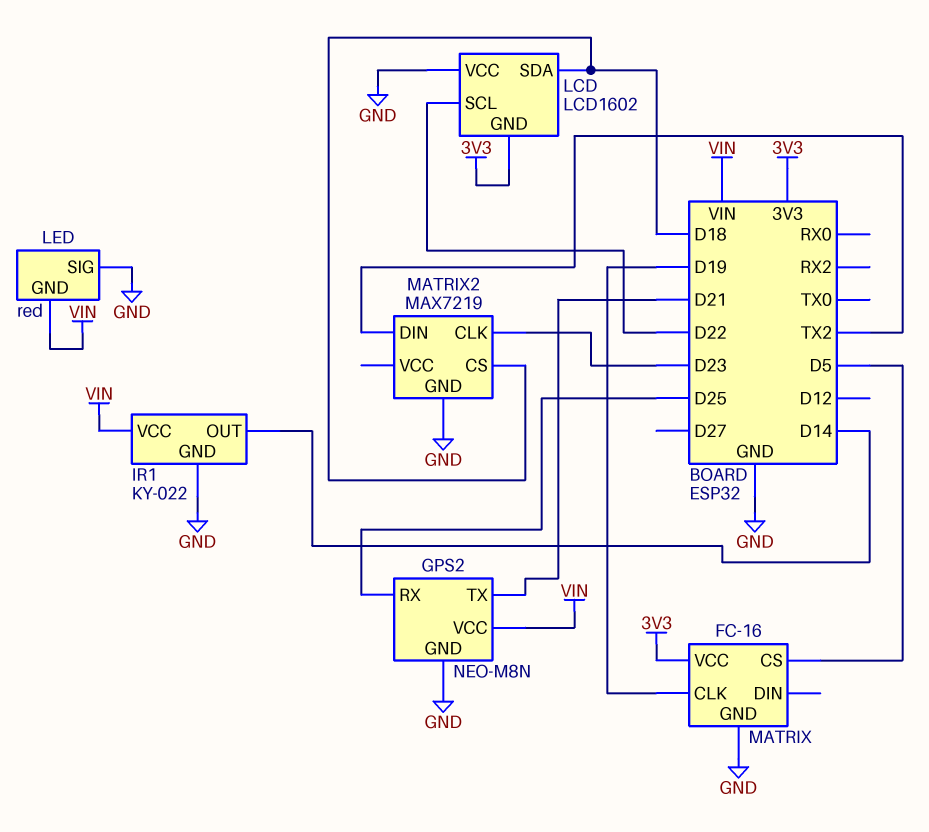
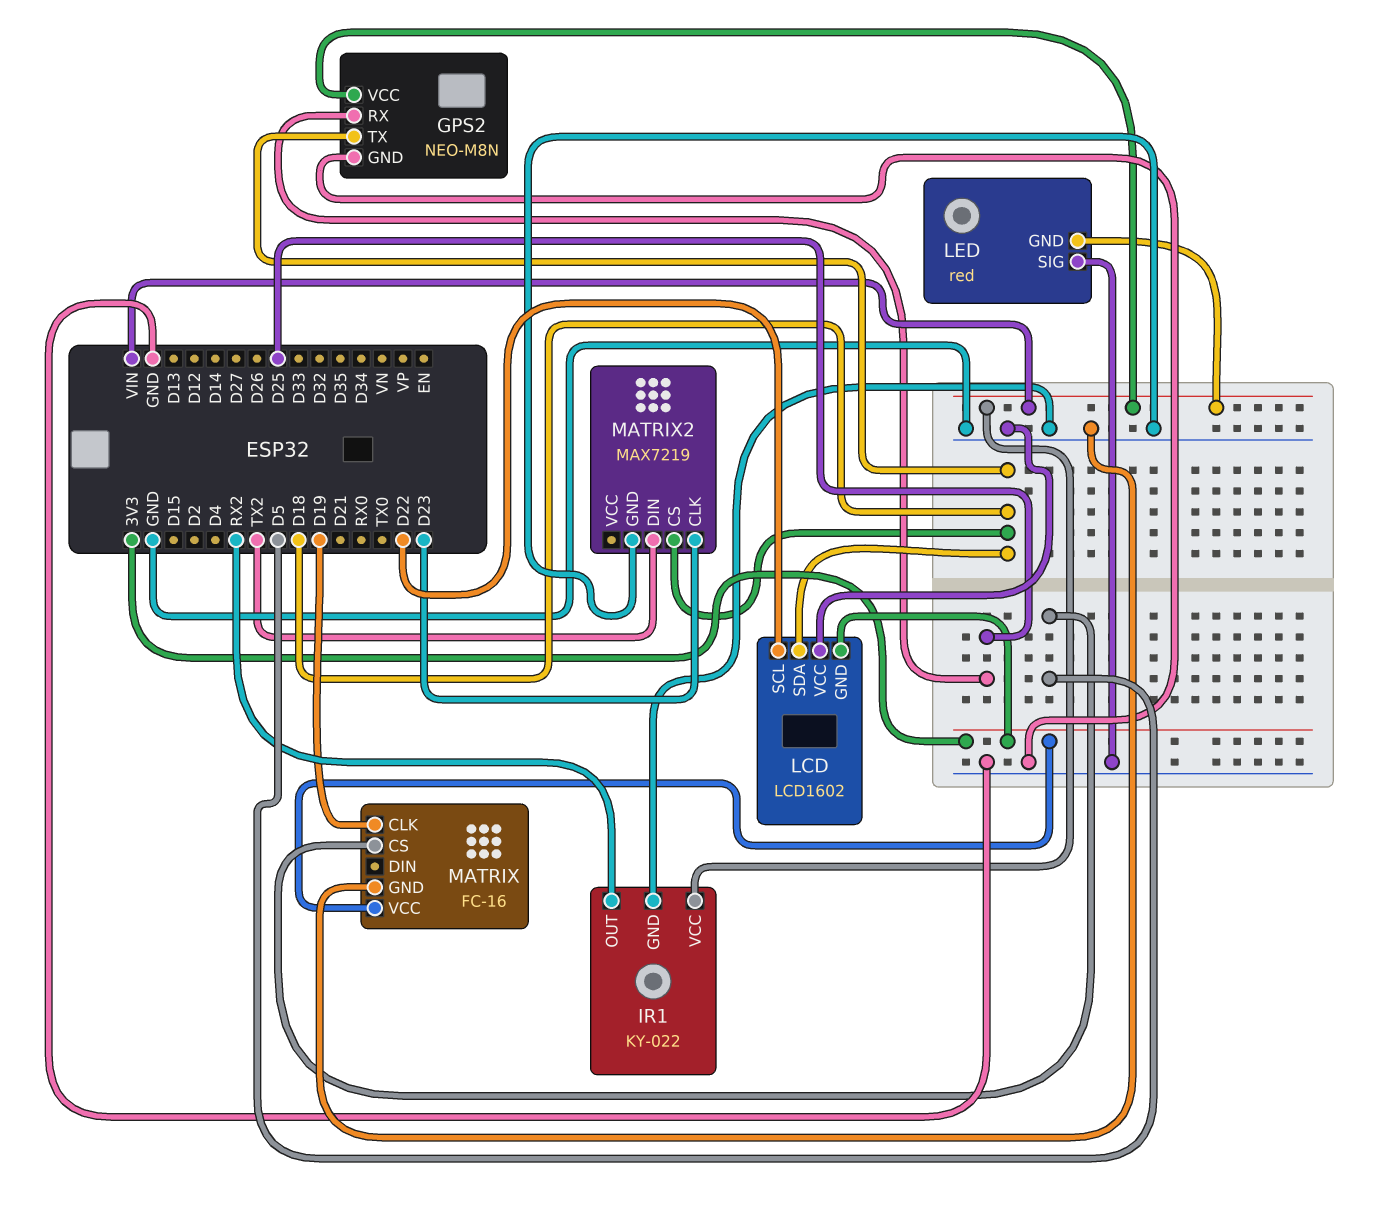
GPS2 pin TX: D21 -> D18
IR1 pin OUT: D14 -> RX2

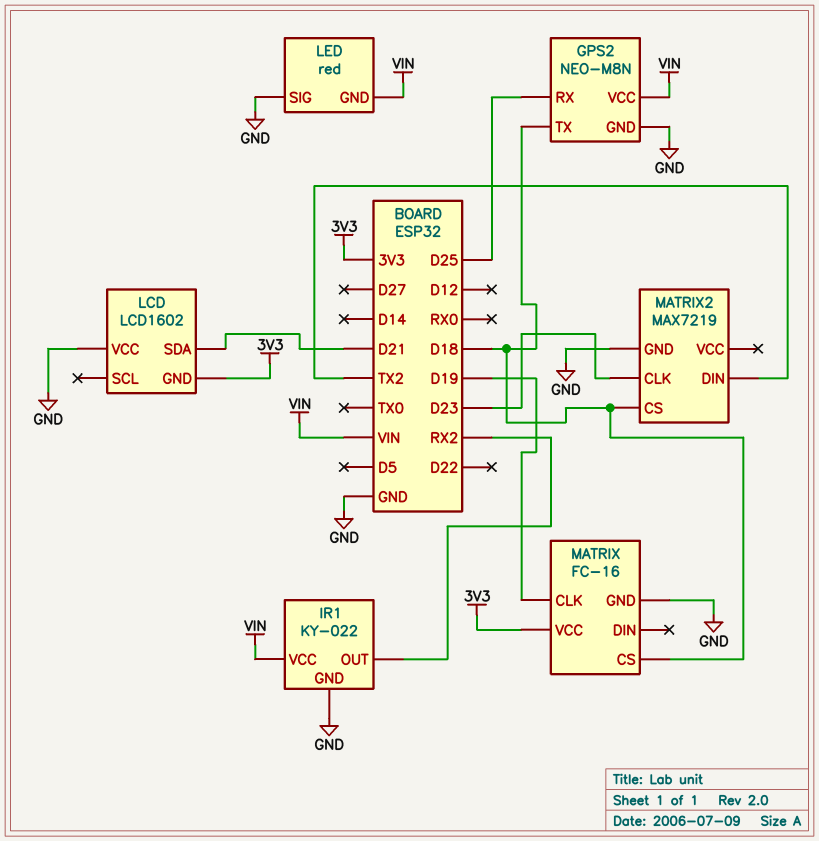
LCD pin SCL: D22 -> none
LCD pin SDA: D18 -> D21
MATRIX pin CS: D5 -> D18

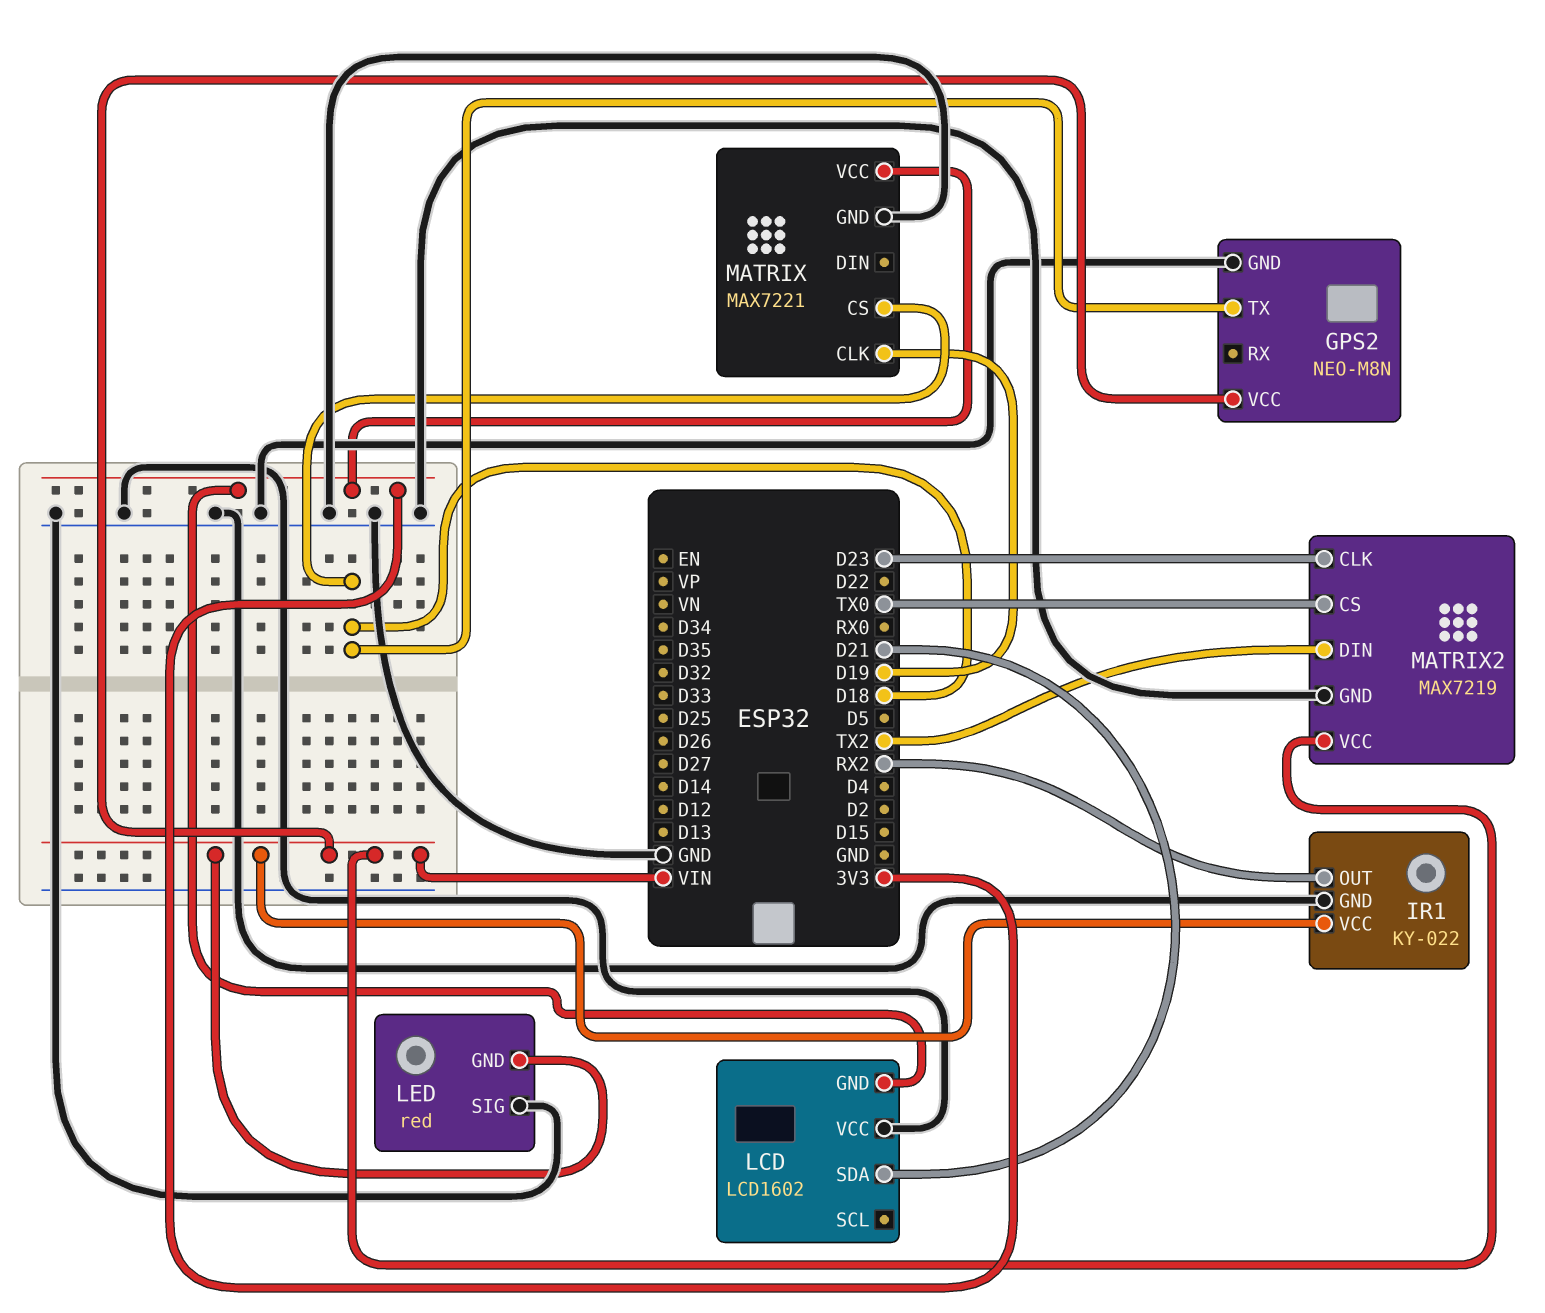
GPS2 pin RX: D25 -> none
MATRIX: FC-16 -> MAX7221
MATRIX2 pin CS: D18 -> TX0
MATRIX2 pin VCC: none -> VIN

